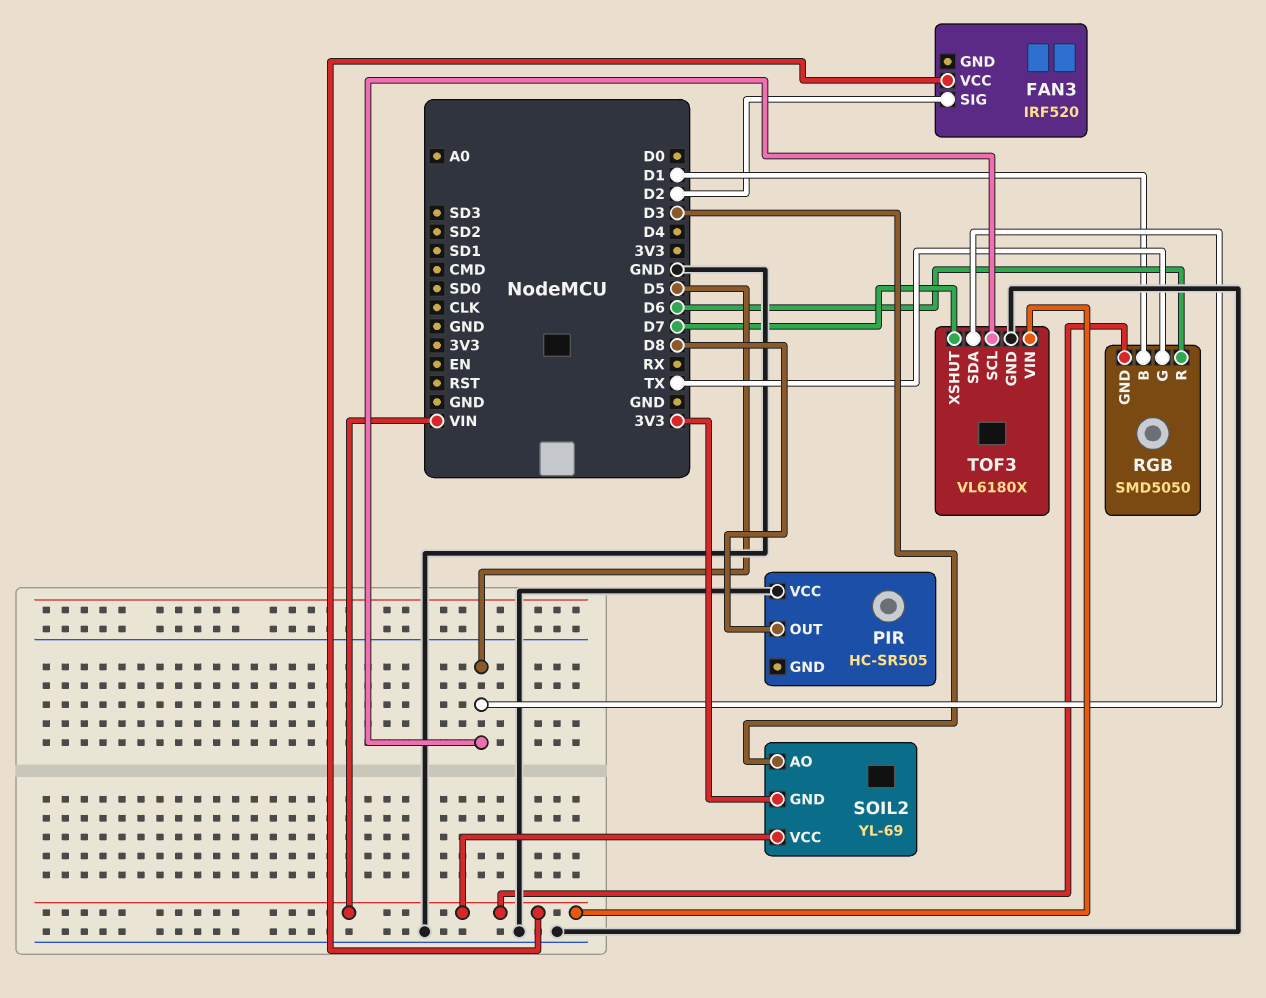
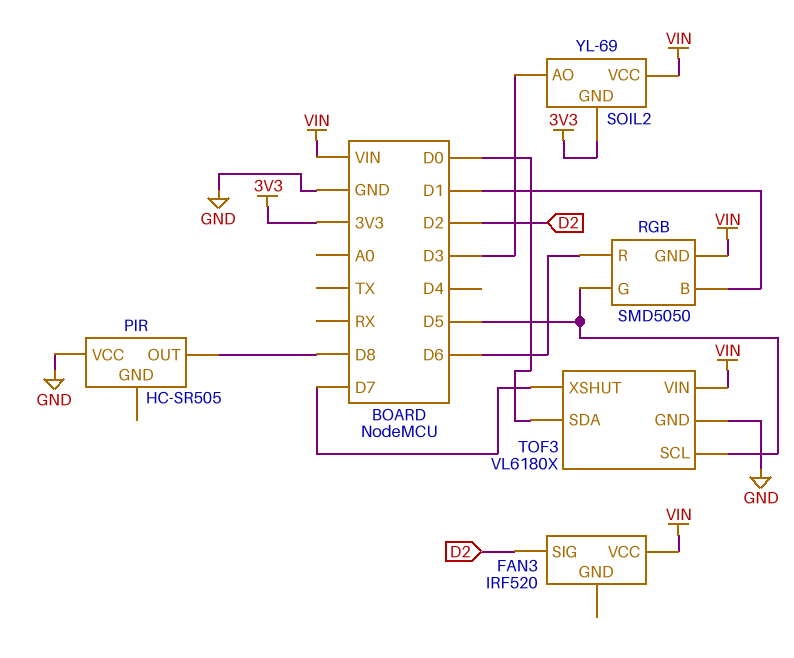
RGB pin G: TX -> D5
TOF3 pin SDA: D5 -> D0

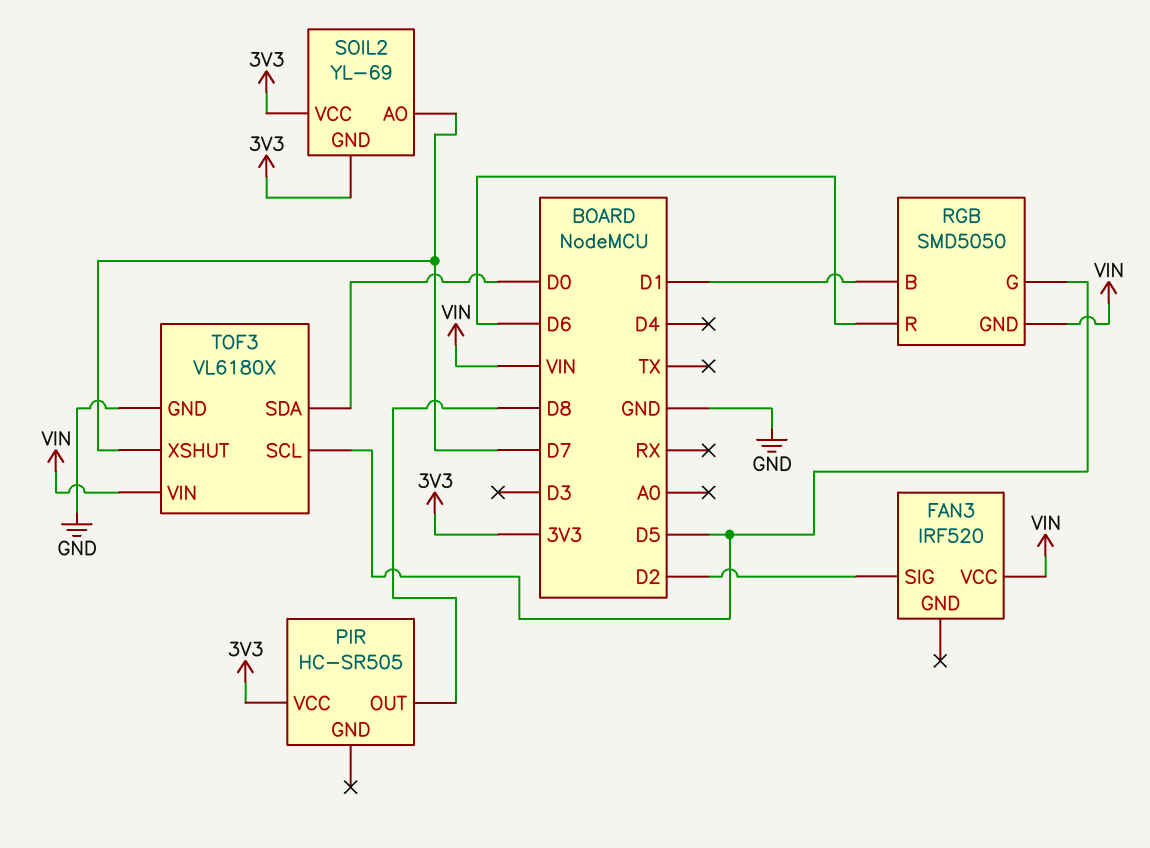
PIR pin VCC: GND -> 3V3
SOIL2 pin AO: D3 -> D7
SOIL2 pin VCC: VIN -> 3V3

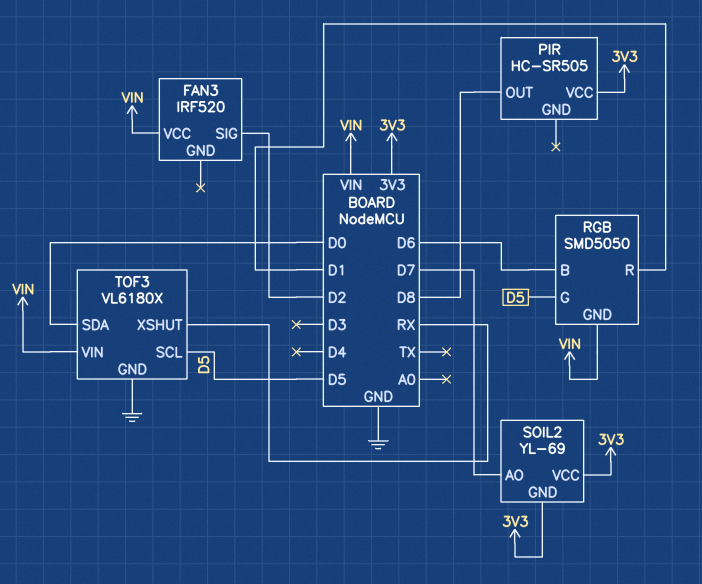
RGB pin B: D1 -> D6
RGB pin R: D6 -> D1
TOF3 pin XSHUT: D7 -> RX

